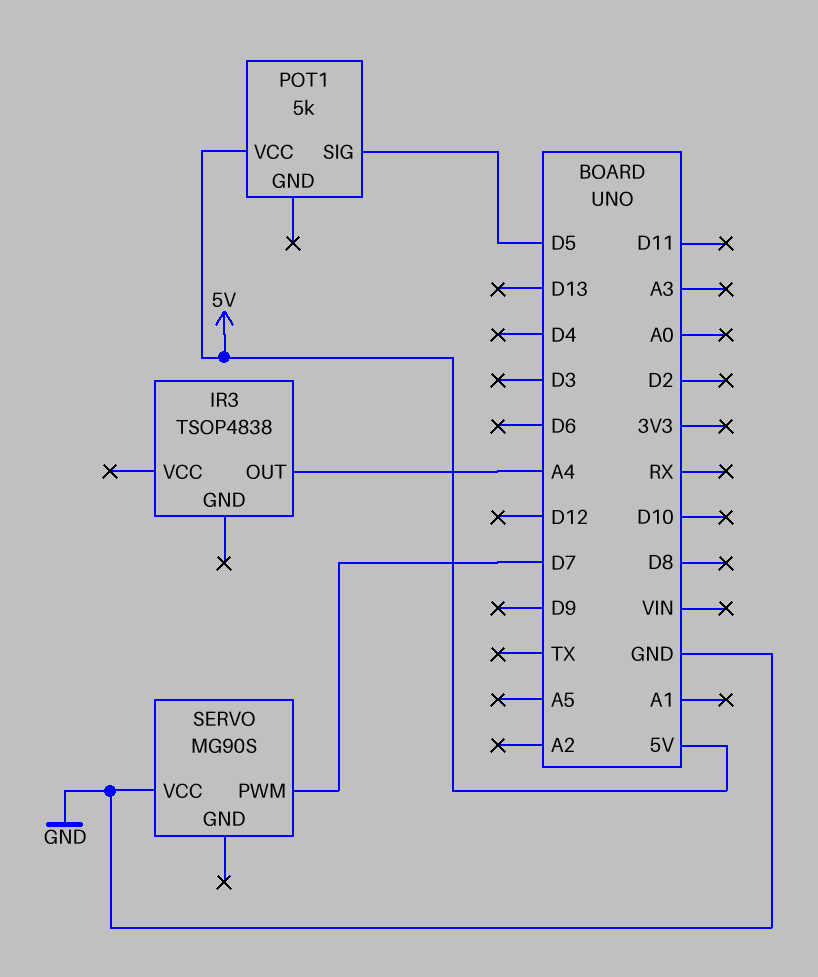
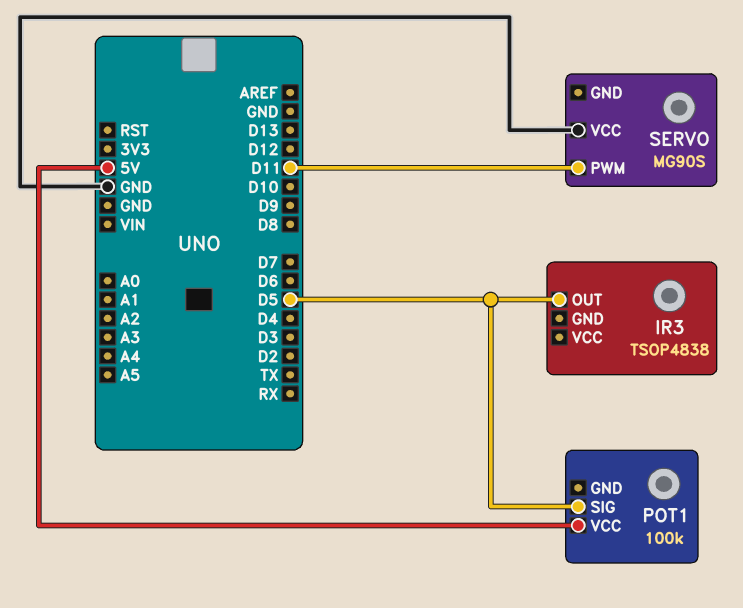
IR3 pin OUT: A4 -> D5
POT1: 5k -> 100k
SERVO pin PWM: D7 -> D11

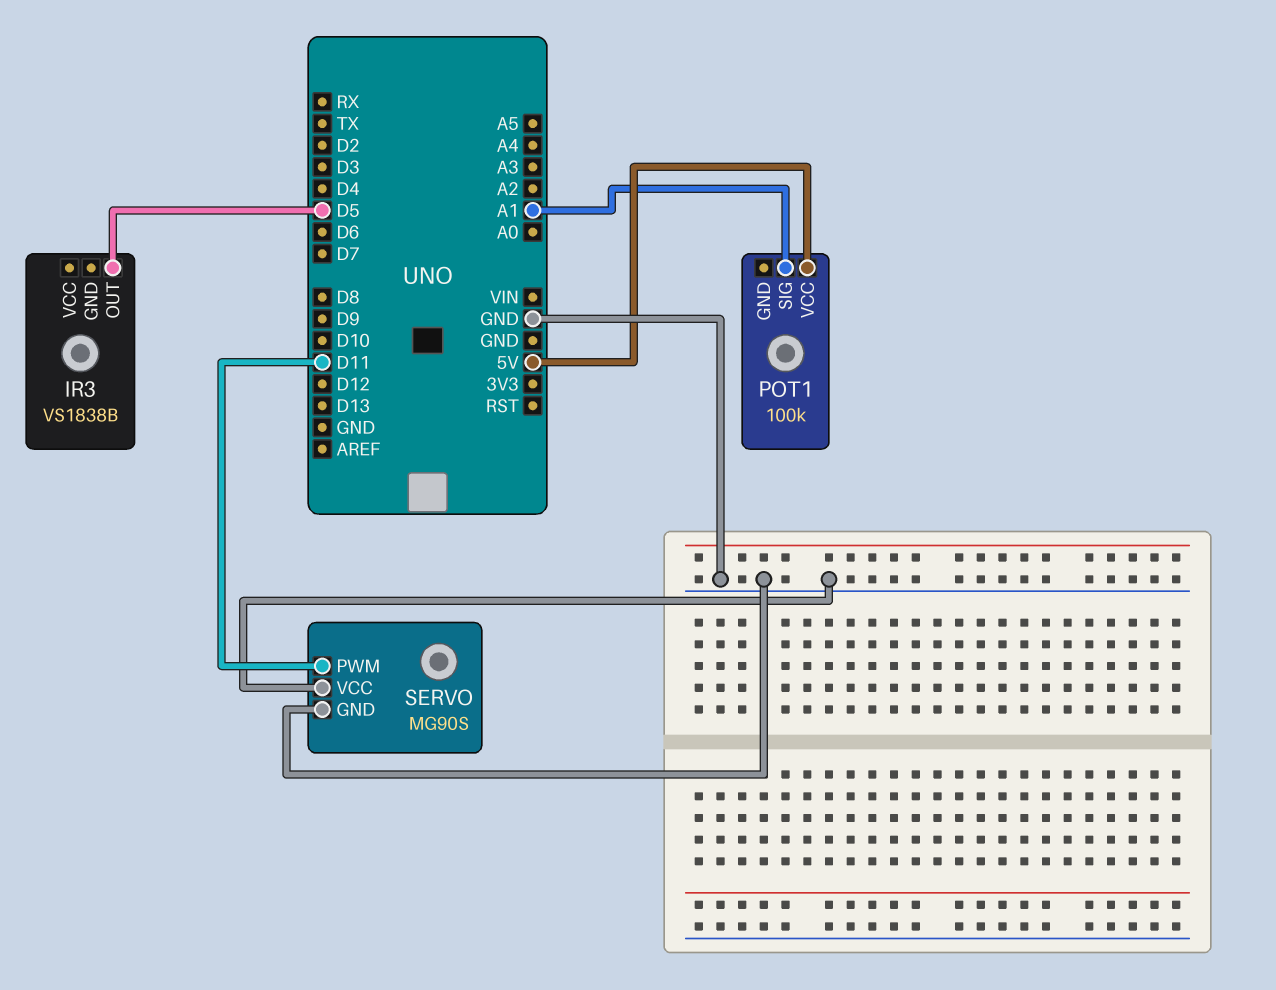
IR3: TSOP4838 -> VS1838B
POT1 pin SIG: D5 -> A1
SERVO pin GND: none -> GND

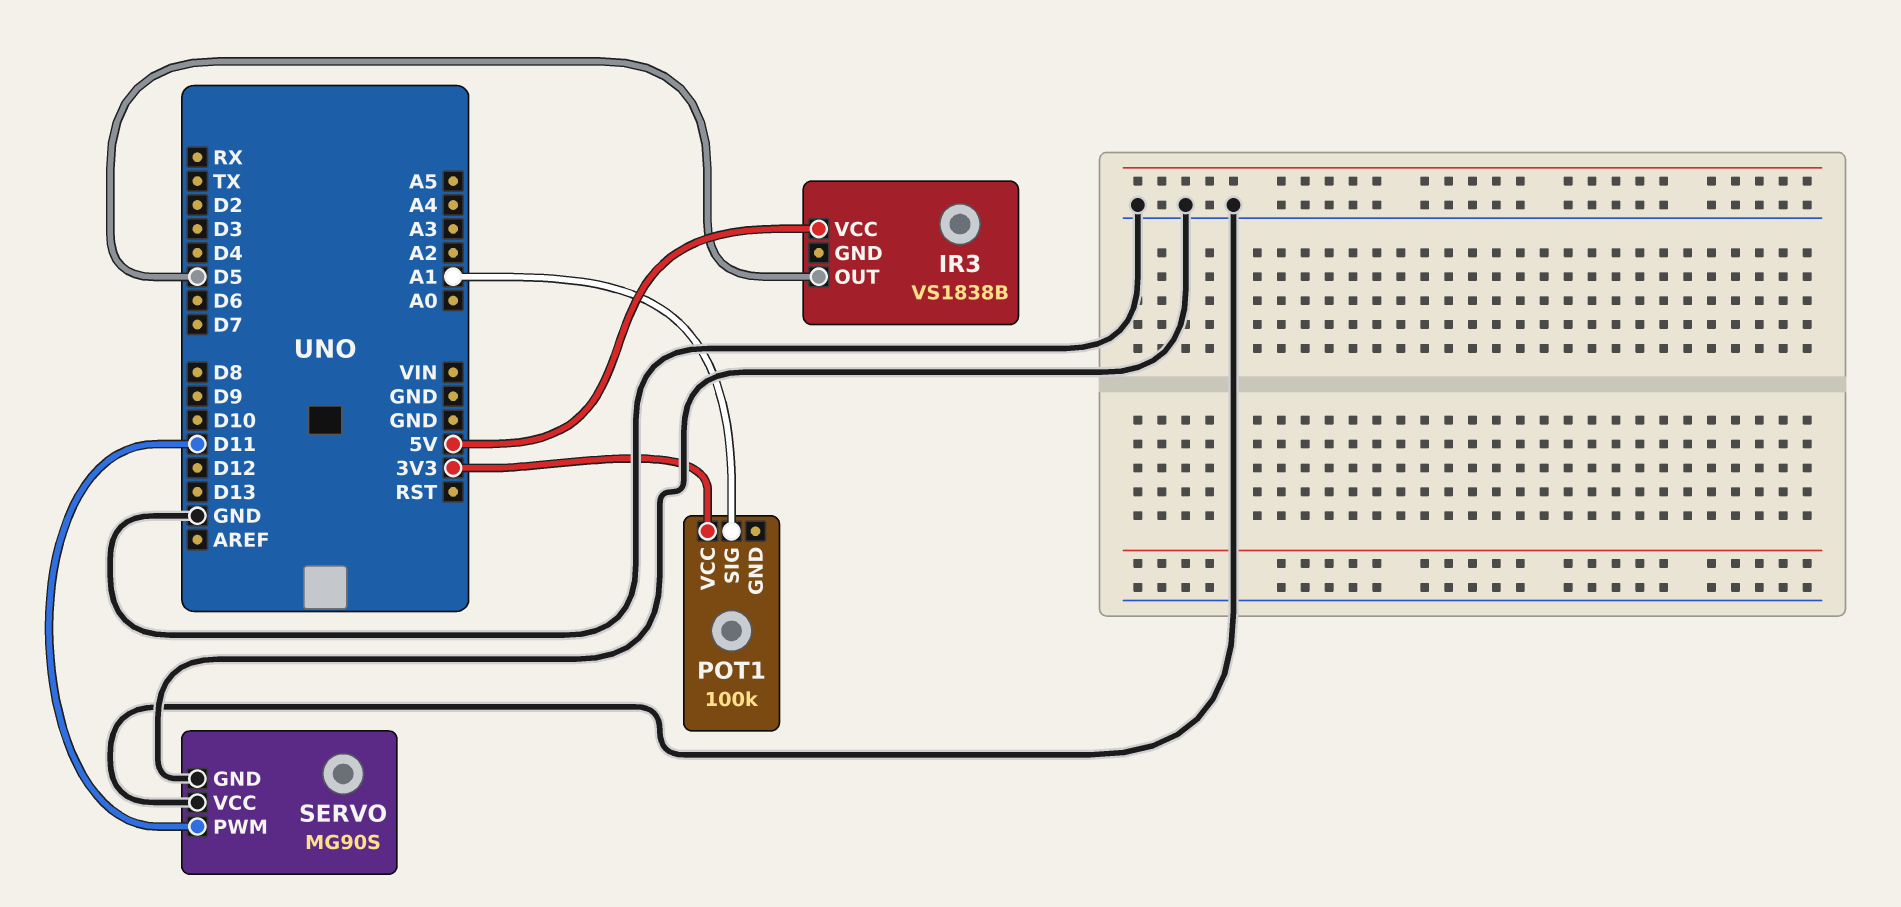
IR3 pin VCC: none -> 5V
POT1 pin VCC: 5V -> 3V3

